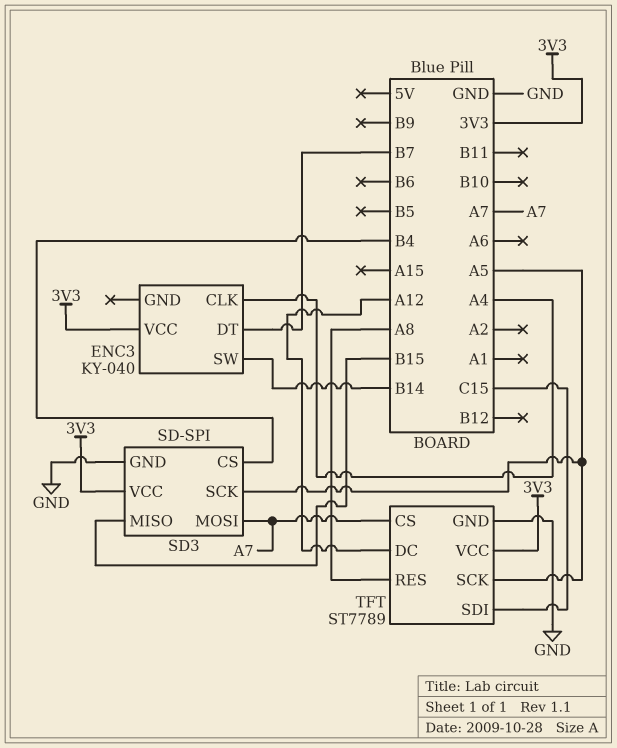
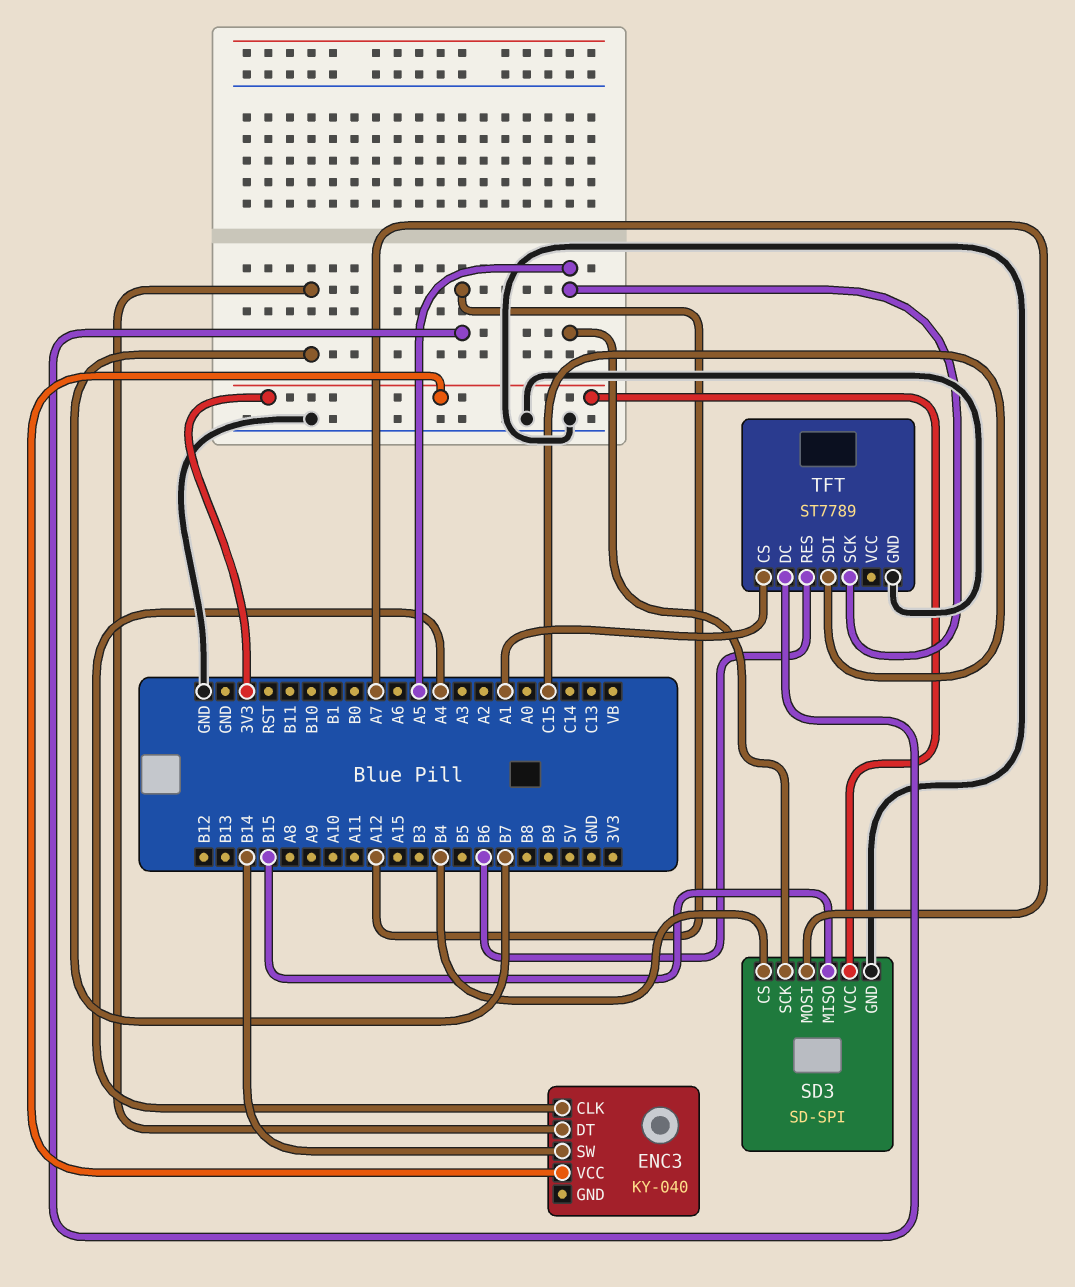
TFT pin CS: A7 -> A1
TFT pin RES: A8 -> B6
TFT pin VCC: 3V3 -> none

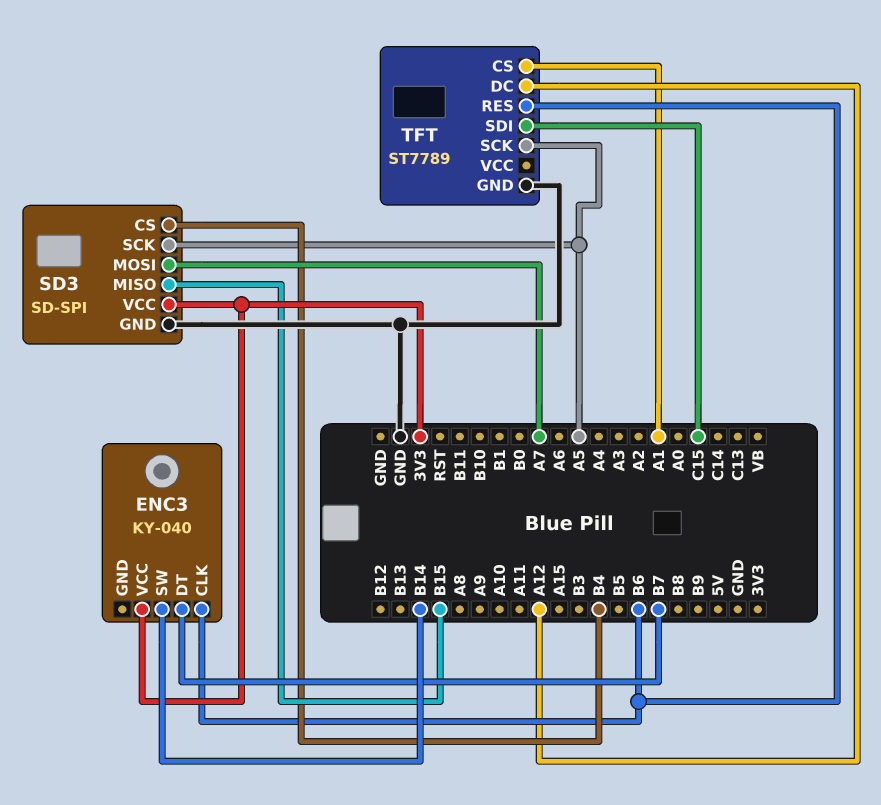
ENC3 pin CLK: A4 -> B6

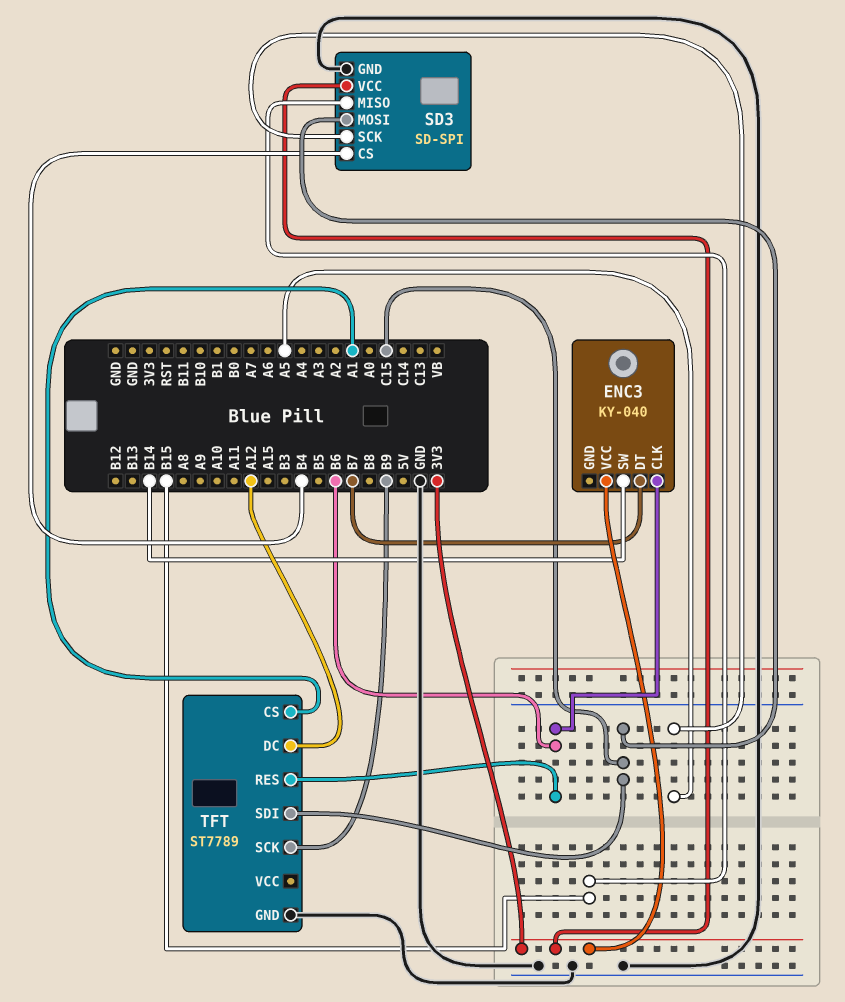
SD3 pin MOSI: A7 -> C15
TFT pin SCK: A5 -> B9

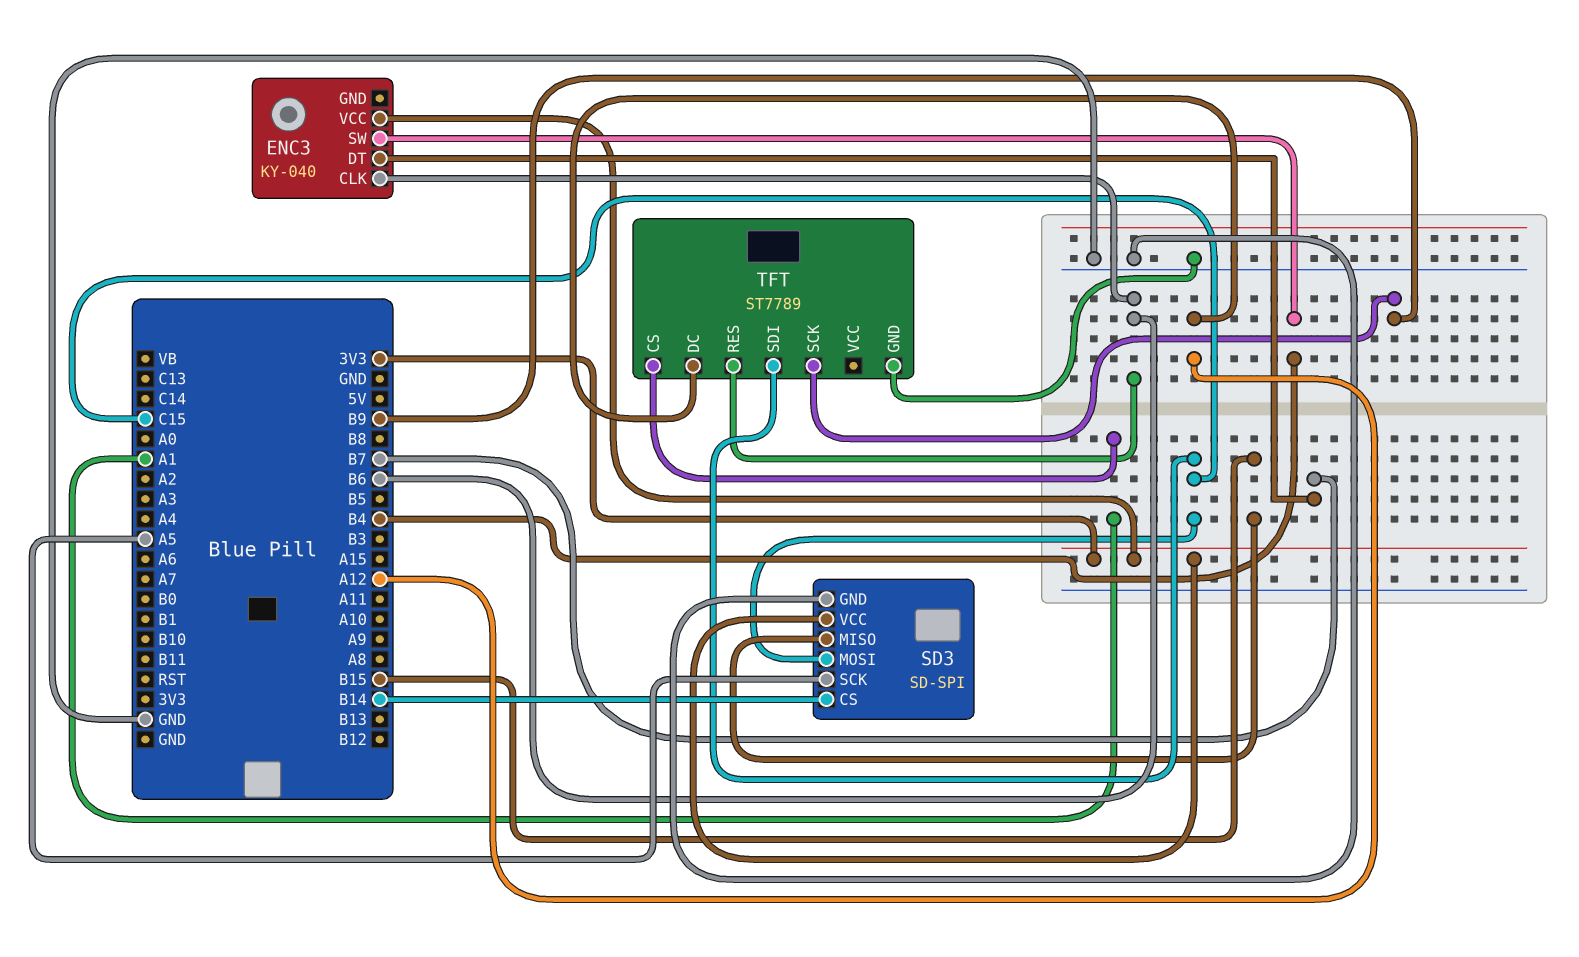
ENC3 pin SW: B14 -> B4
SD3 pin CS: B4 -> B14

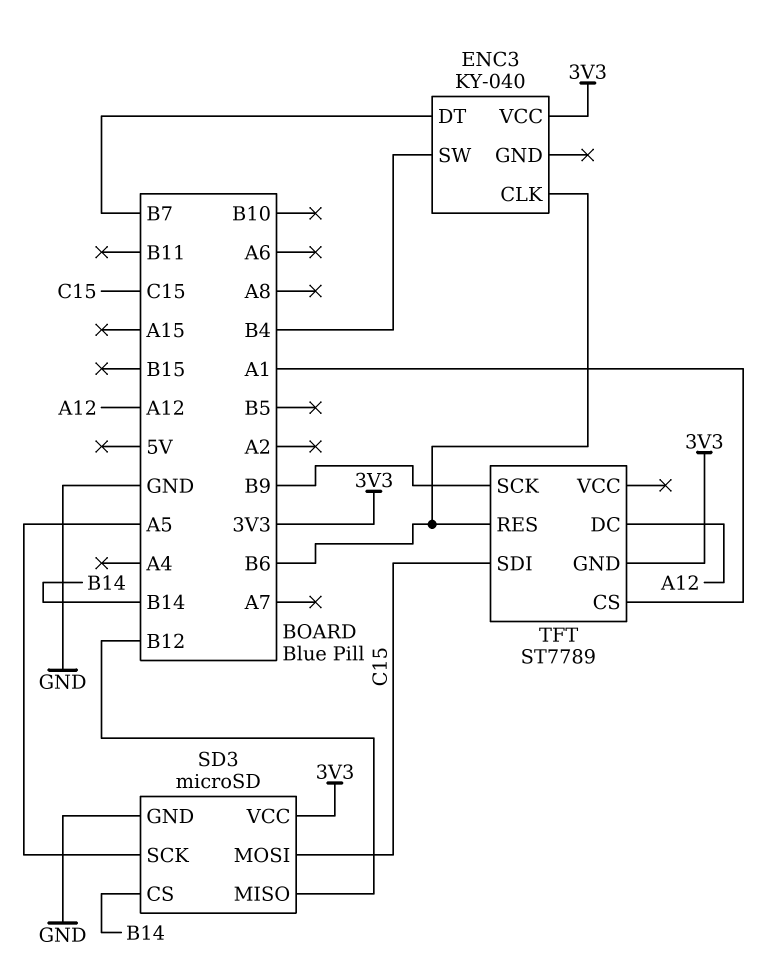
SD3: SD-SPI -> microSD
SD3 pin MISO: B15 -> B12
TFT pin GND: GND -> 3V3

